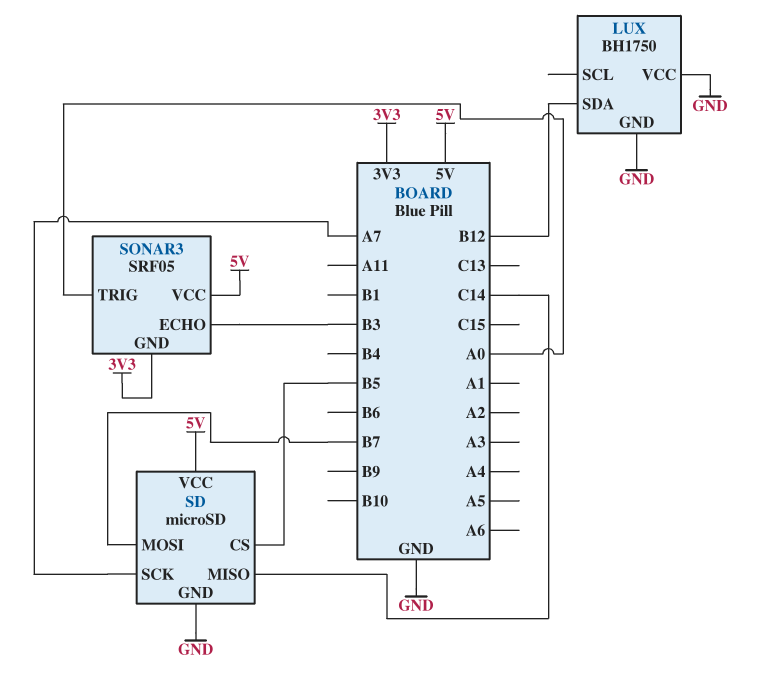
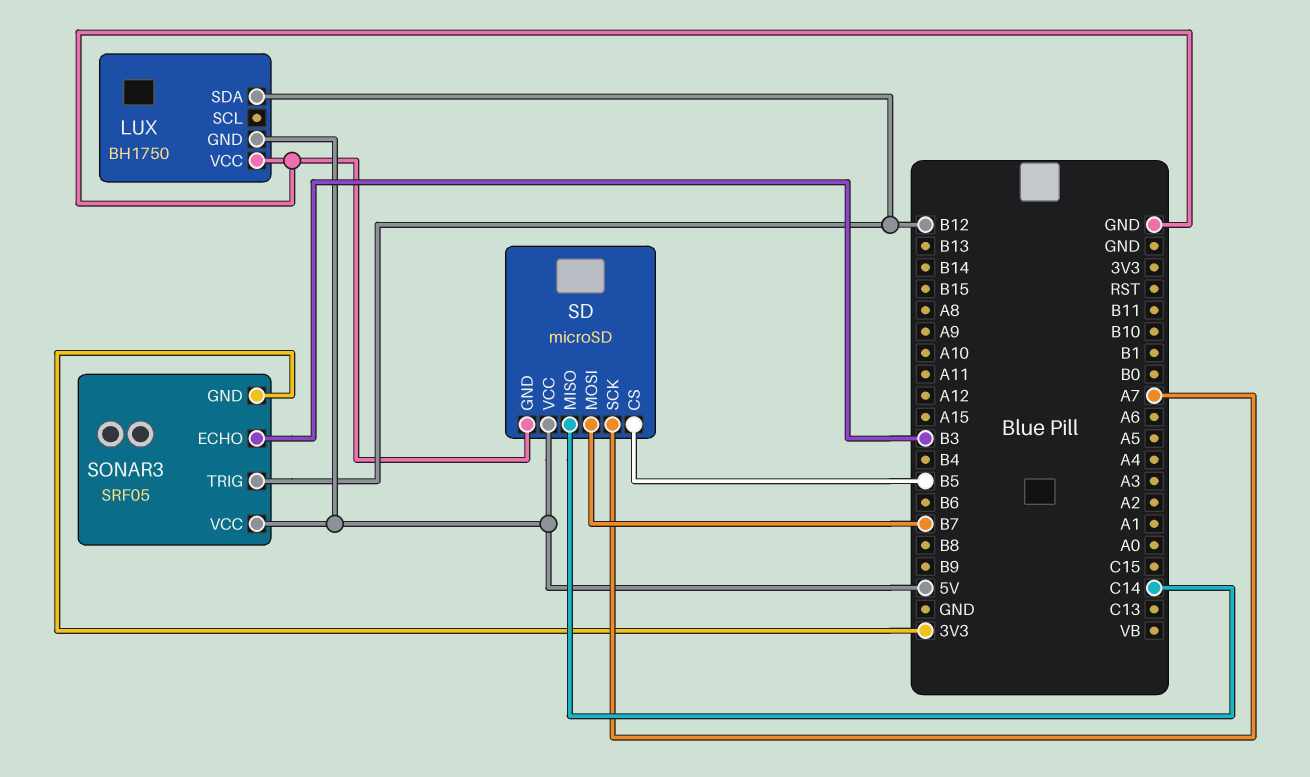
LUX pin GND: GND -> 5V
SONAR3 pin TRIG: A0 -> B12

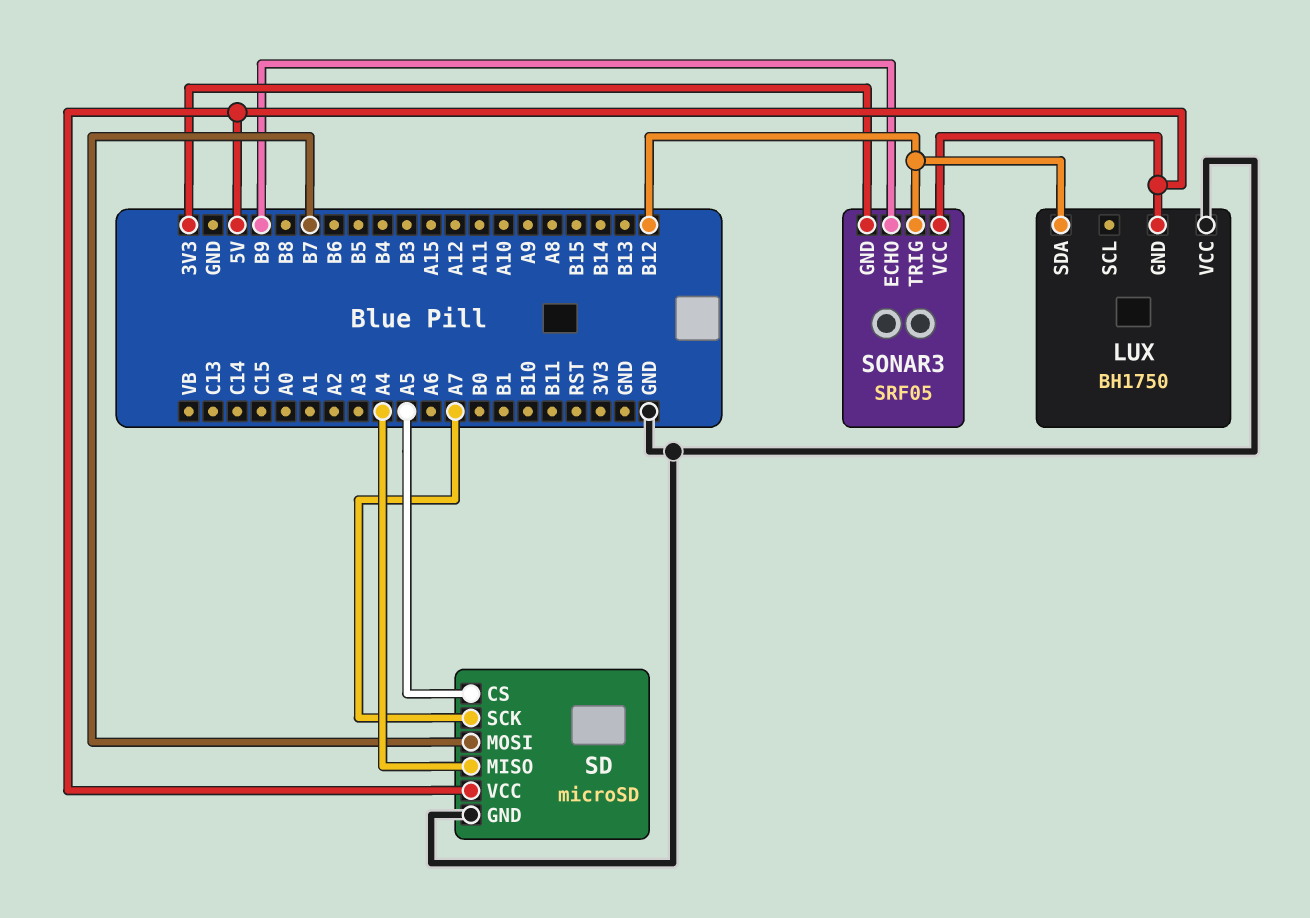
SD pin CS: B5 -> A5
SD pin MISO: C14 -> A4
SONAR3 pin ECHO: B3 -> B9

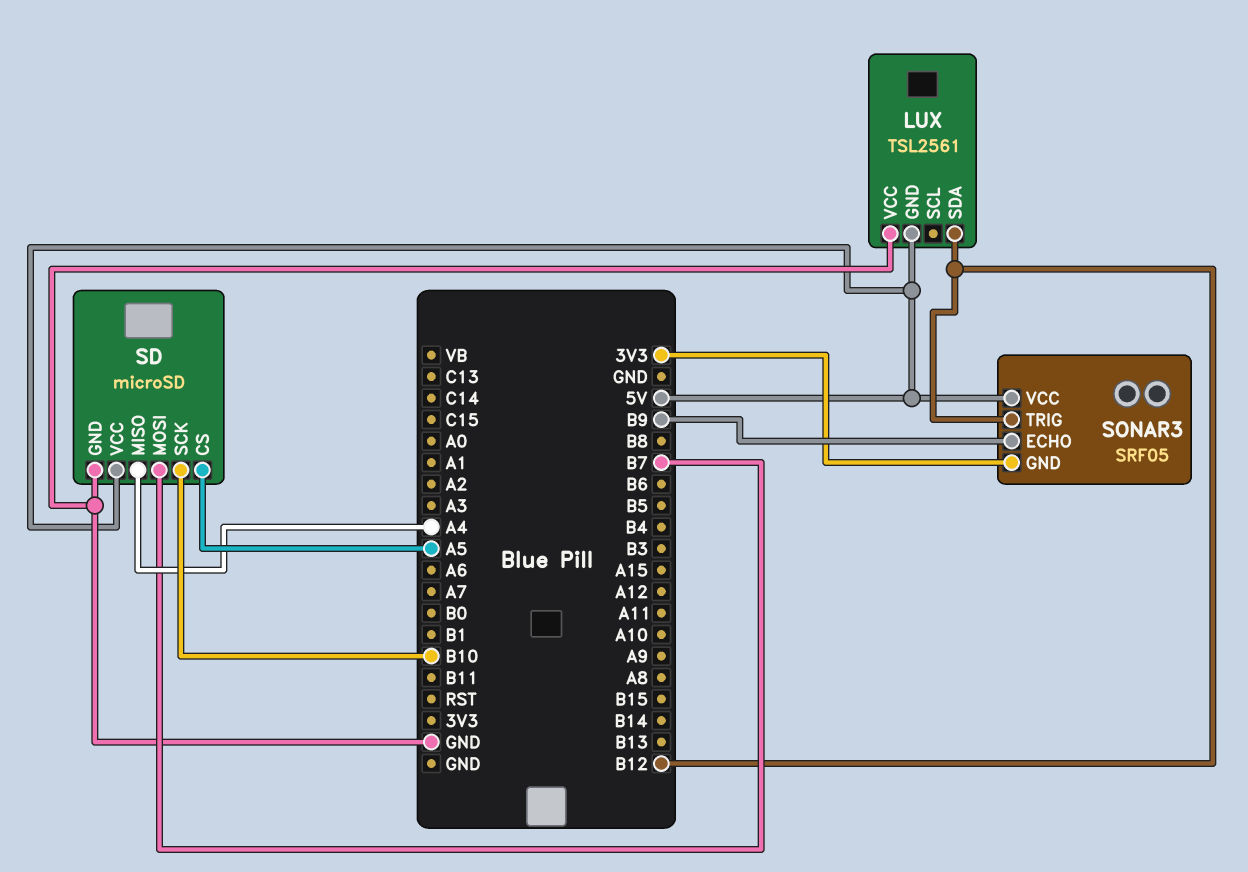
LUX: BH1750 -> TSL2561
SD pin SCK: A7 -> B10

